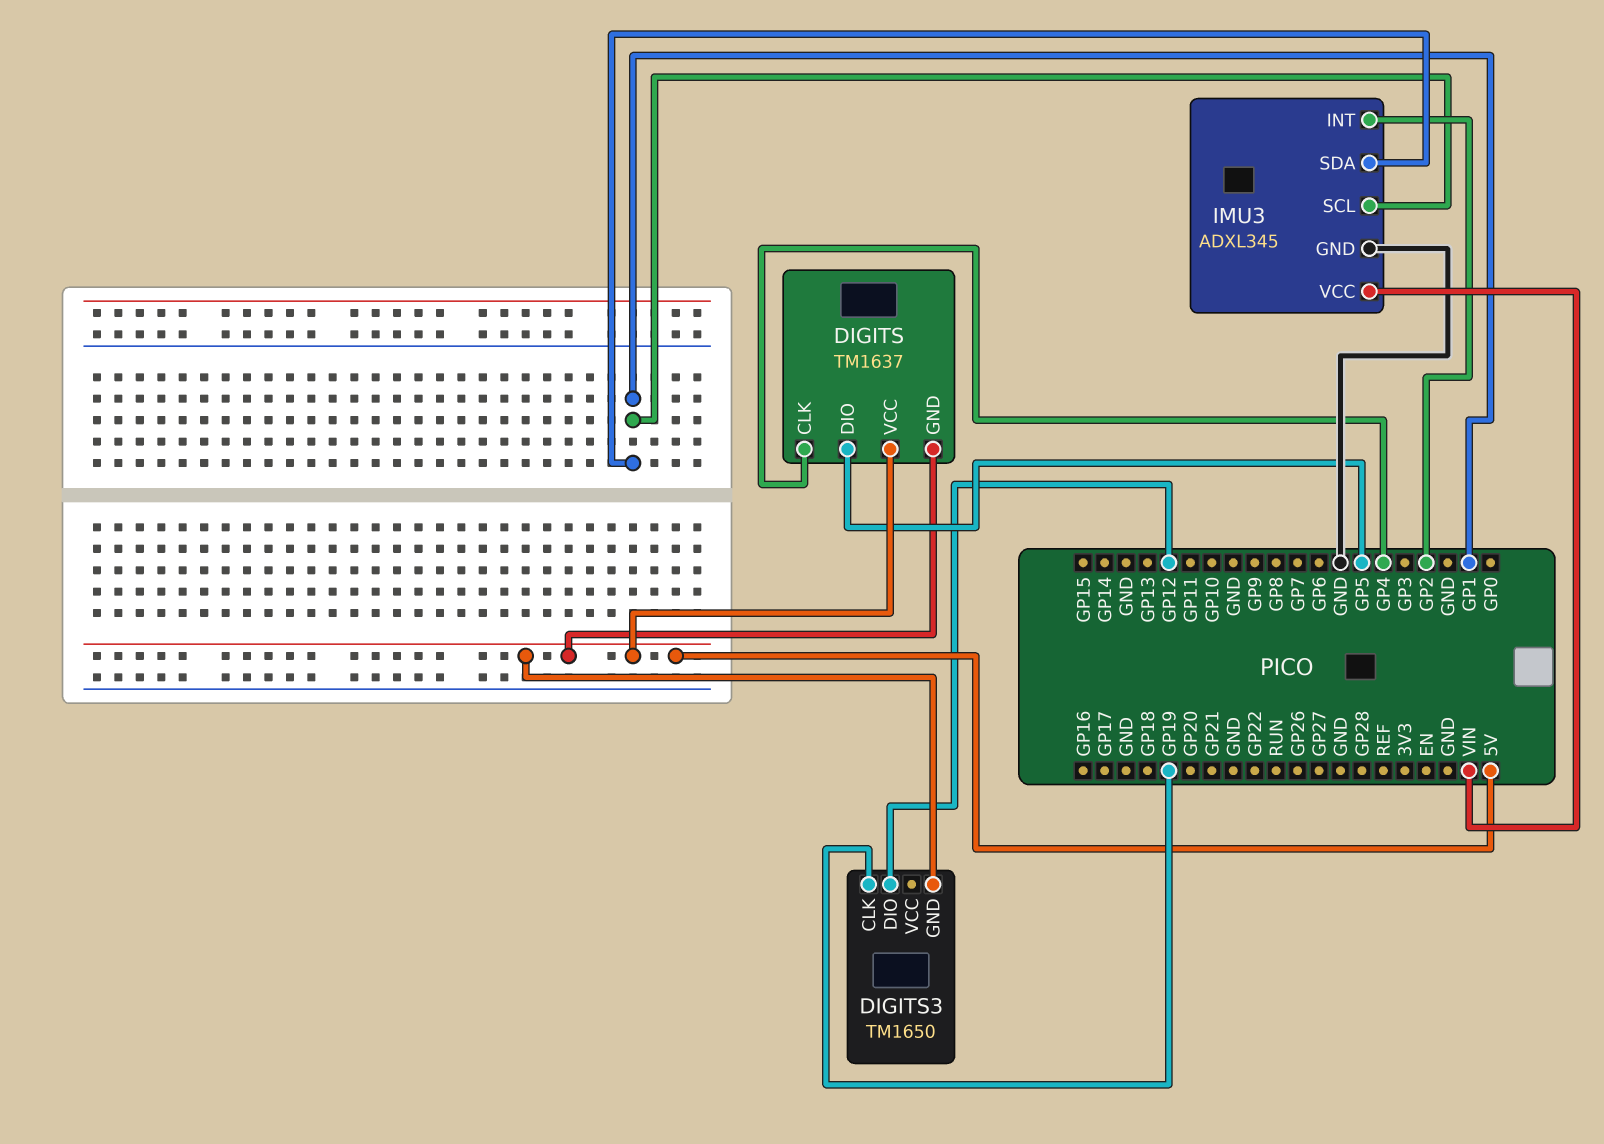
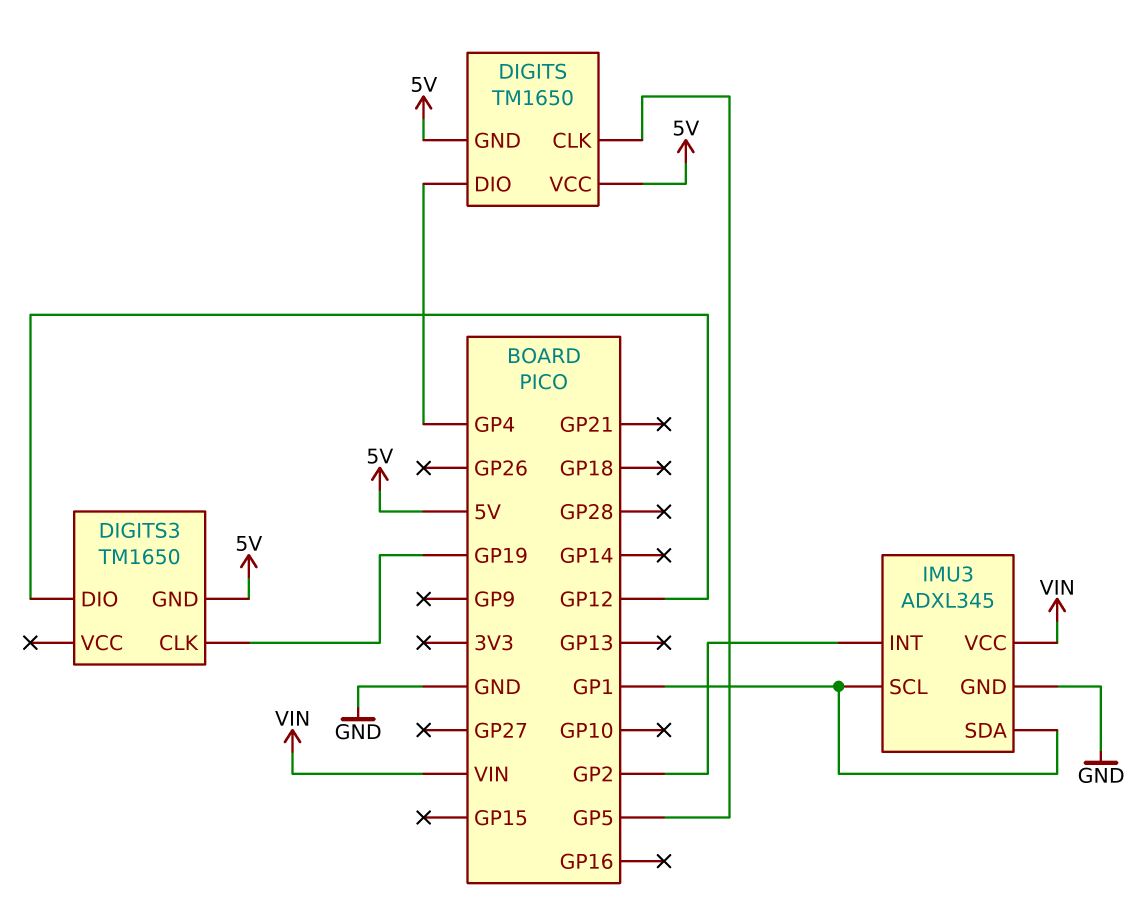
DIGITS: TM1637 -> TM1650
DIGITS pin CLK: GP4 -> GP5
DIGITS pin DIO: GP5 -> GP4

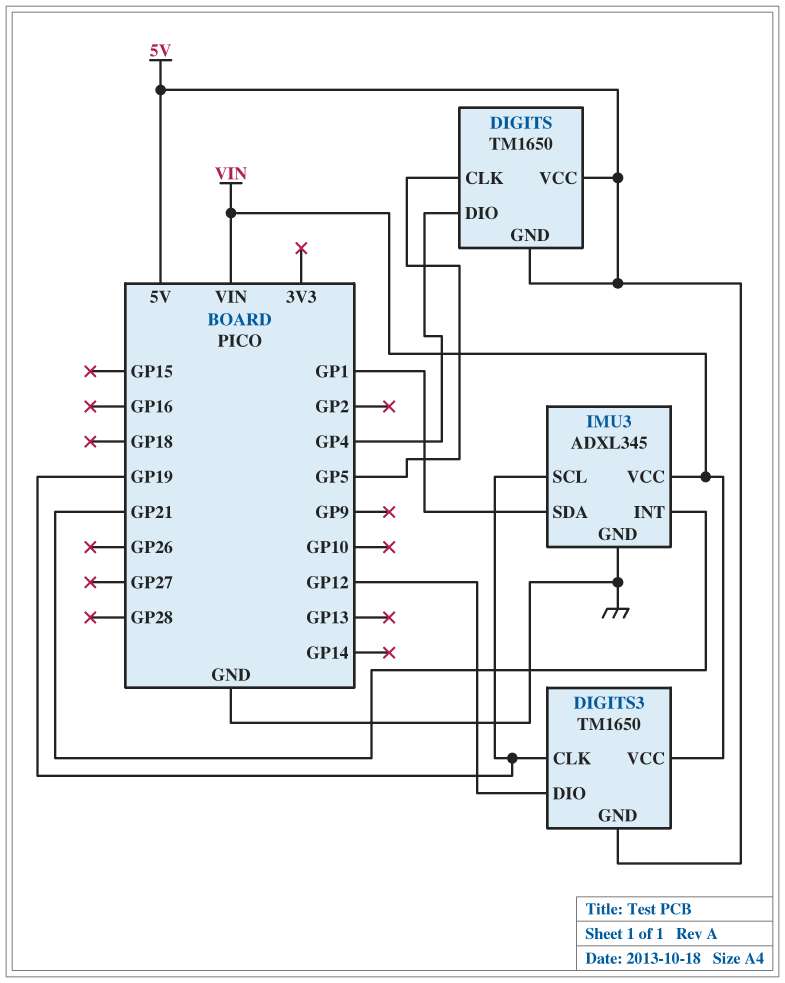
DIGITS3 pin VCC: none -> VIN
IMU3 pin INT: GP2 -> GP21
IMU3 pin SCL: GP1 -> GP19

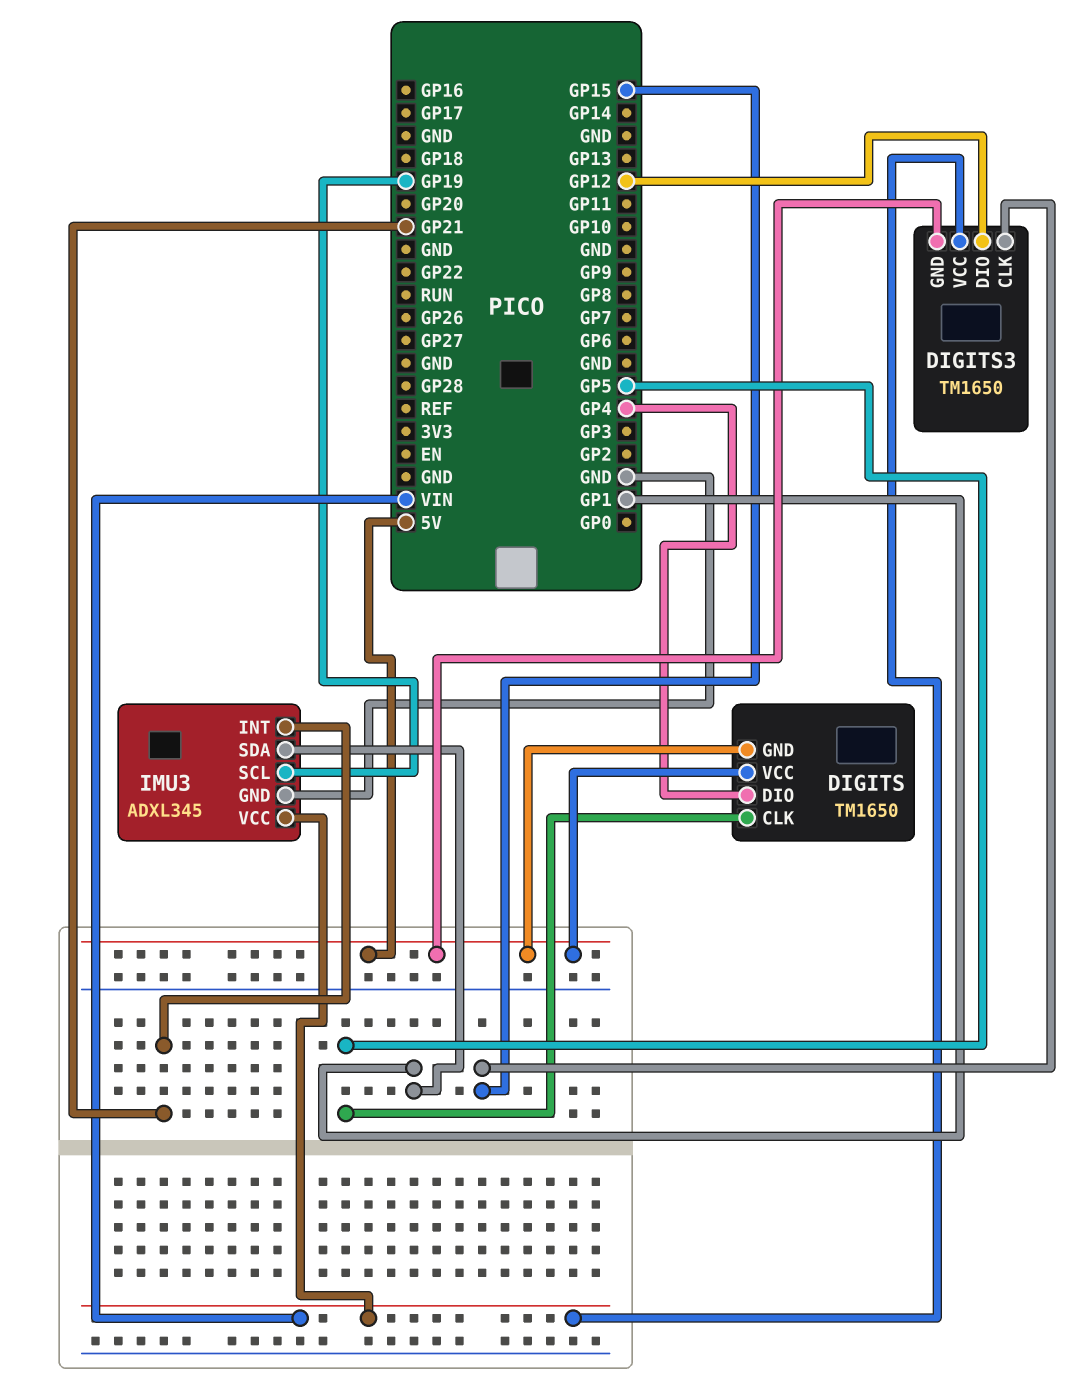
DIGITS3 pin CLK: GP19 -> GP15

